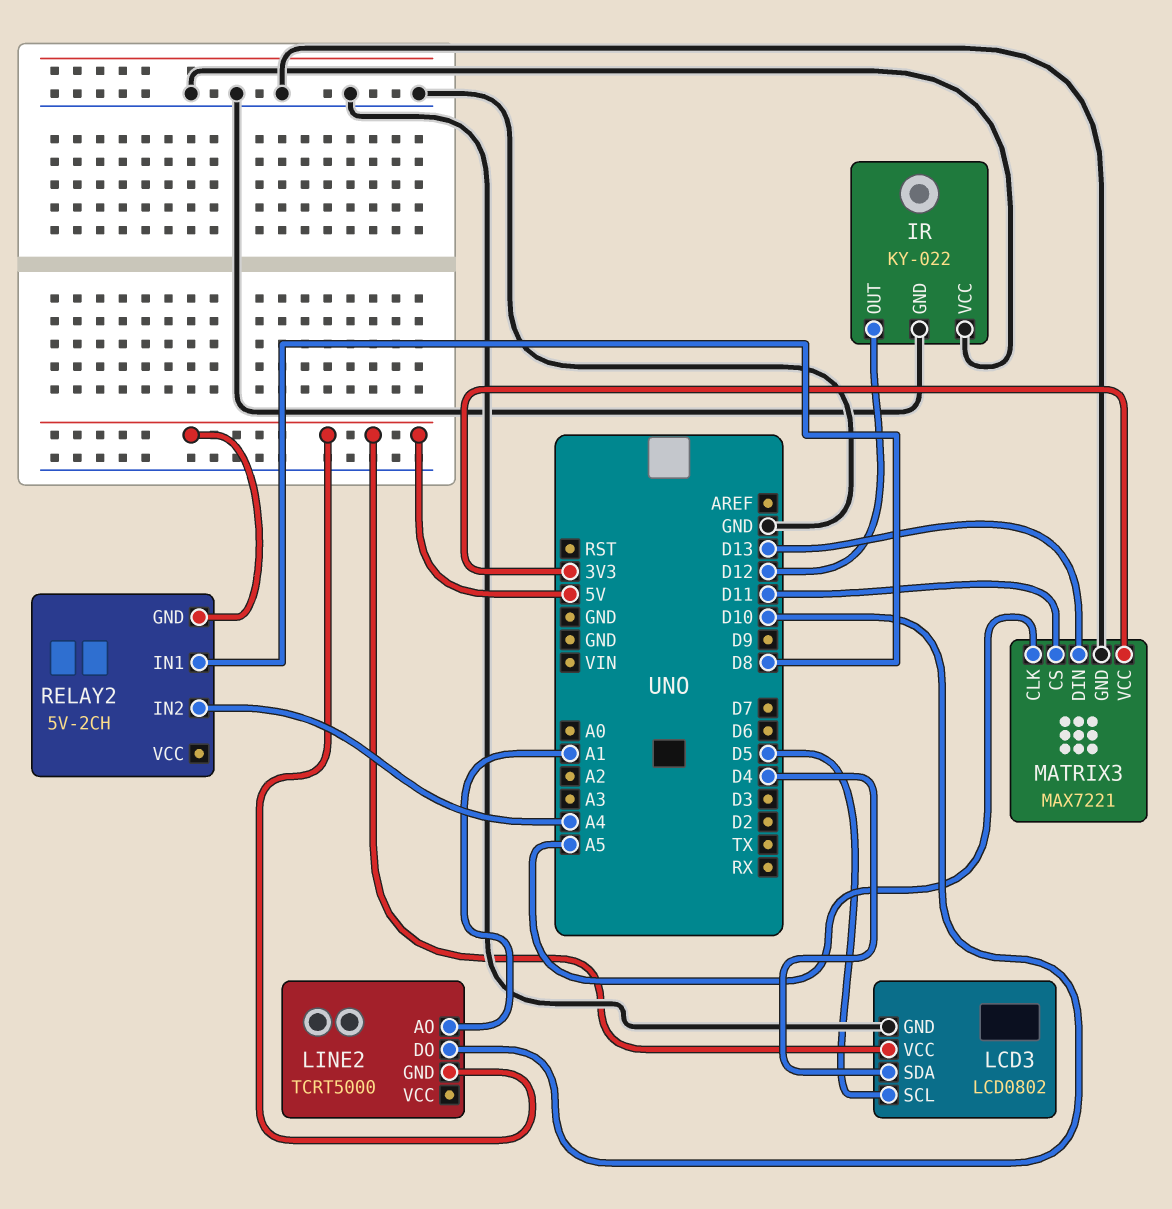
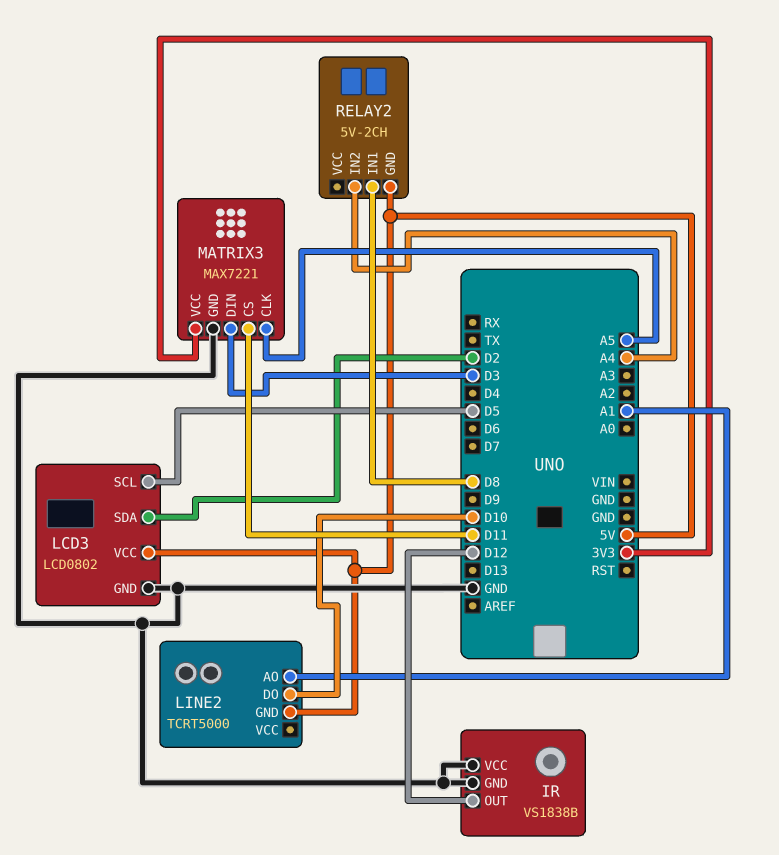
IR: KY-022 -> VS1838B
LCD3 pin SDA: D4 -> D2
MATRIX3 pin DIN: D13 -> D3

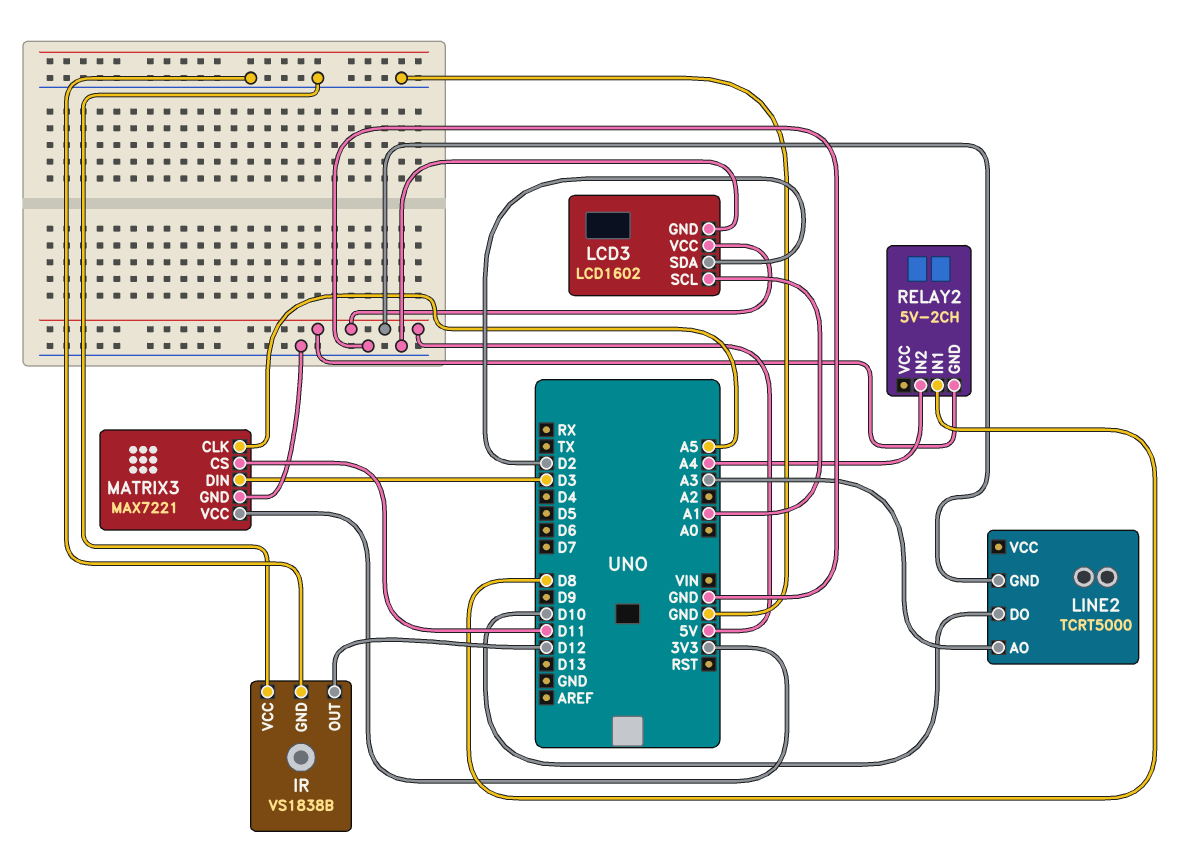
LCD3: LCD0802 -> LCD1602
LCD3 pin SCL: D5 -> A1
LINE2 pin AO: A1 -> A3

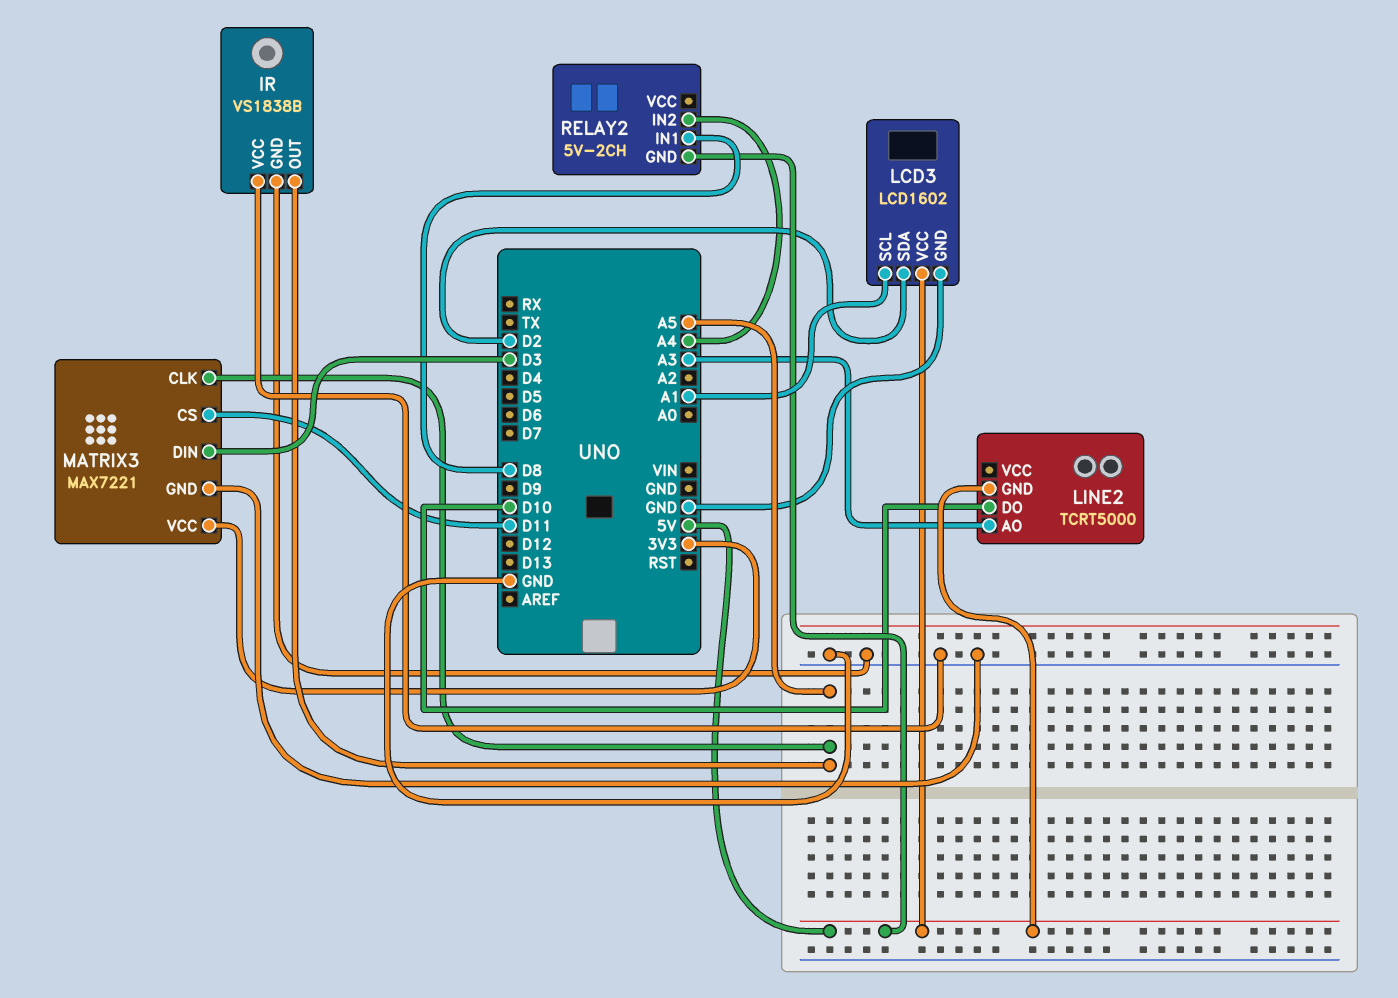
IR pin OUT: D12 -> A5

